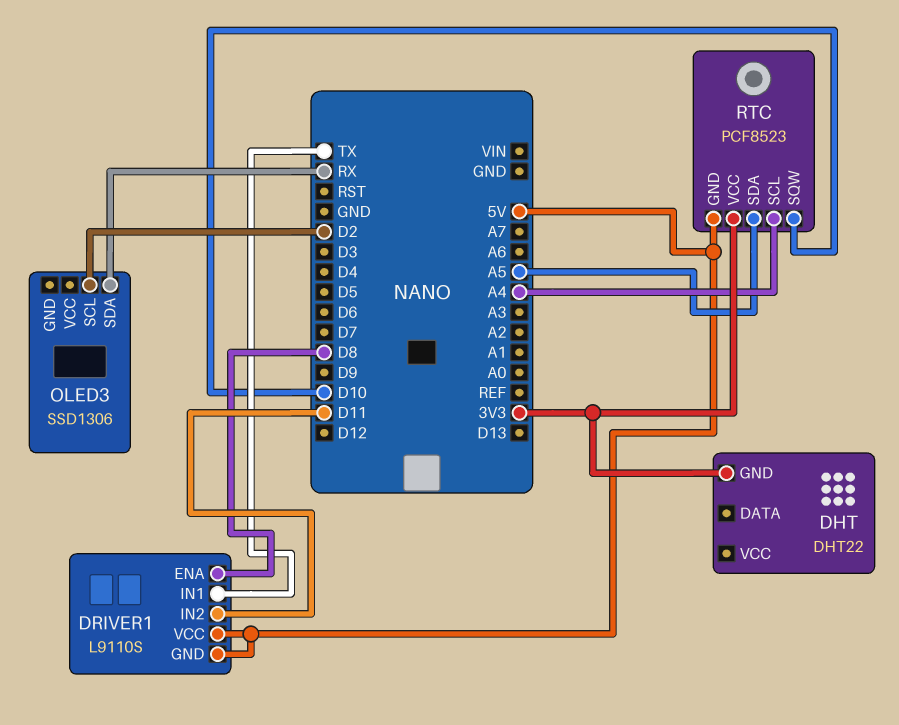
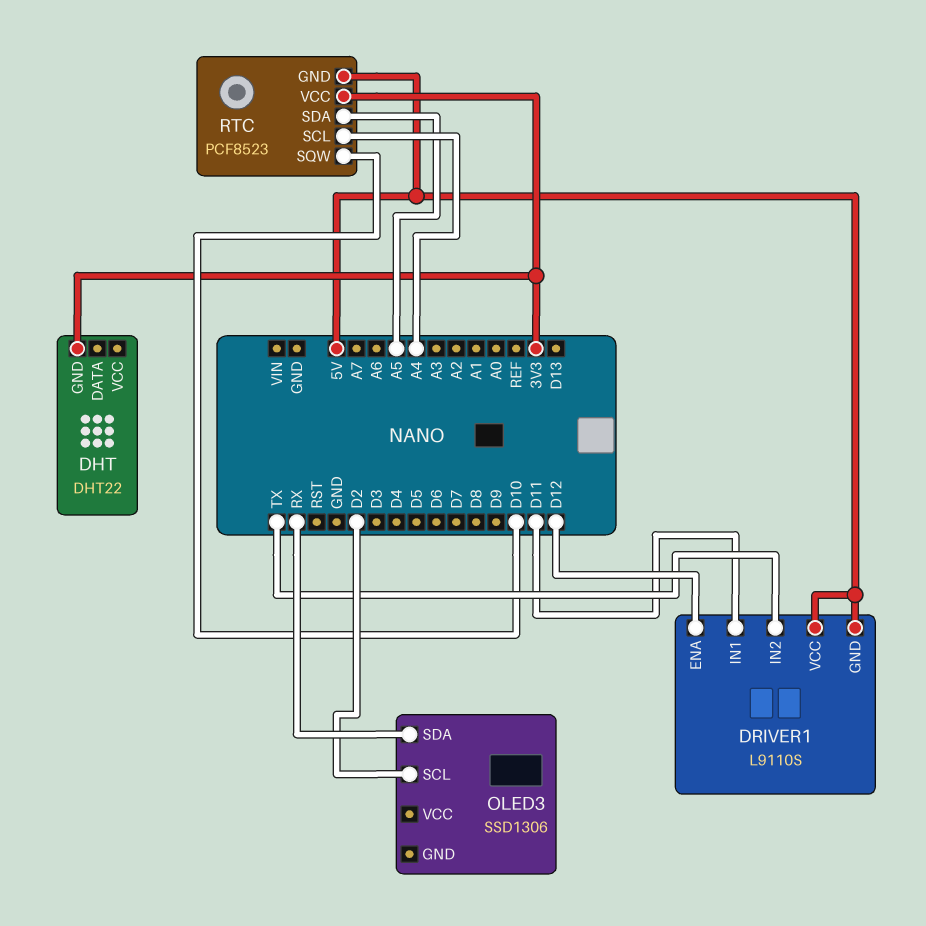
DRIVER1 pin ENA: D8 -> D12
DRIVER1 pin IN1: TX -> D11
DRIVER1 pin IN2: D11 -> TX

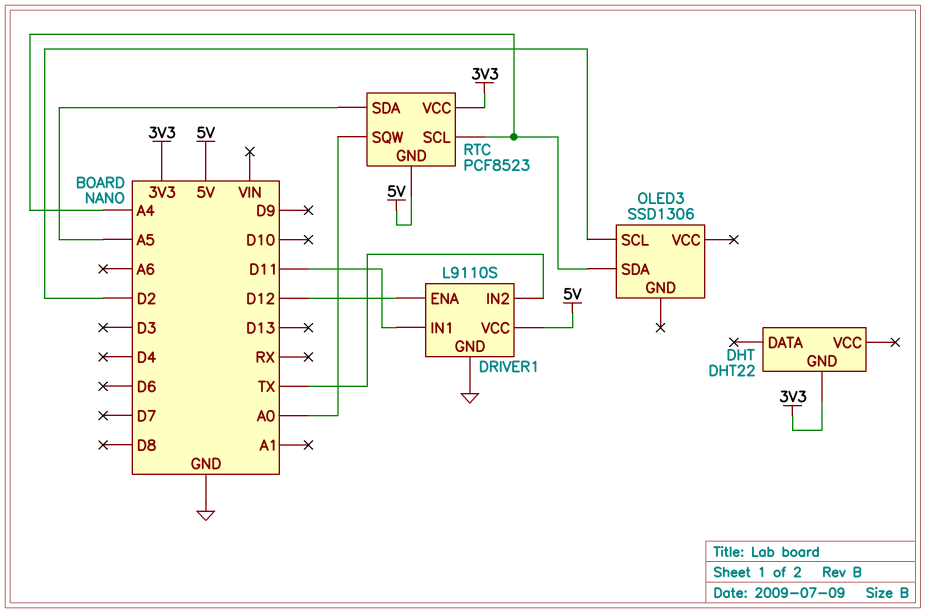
DRIVER1 pin GND: 5V -> GND
OLED3 pin SDA: RX -> A4
RTC pin SQW: D10 -> A0

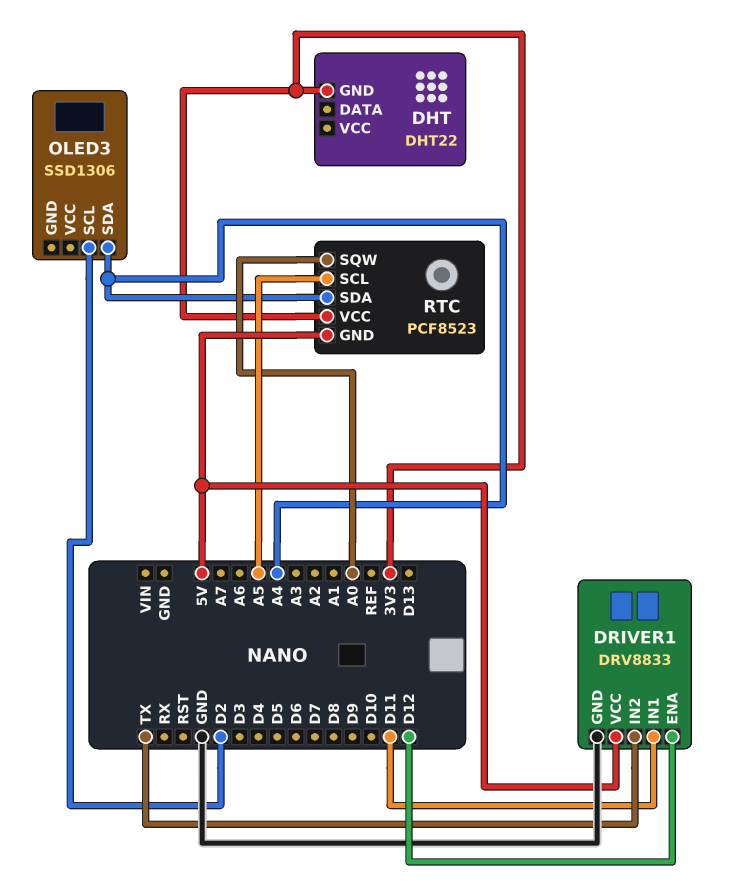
DRIVER1: L9110S -> DRV8833
RTC pin SCL: A4 -> A5
RTC pin SDA: A5 -> A4

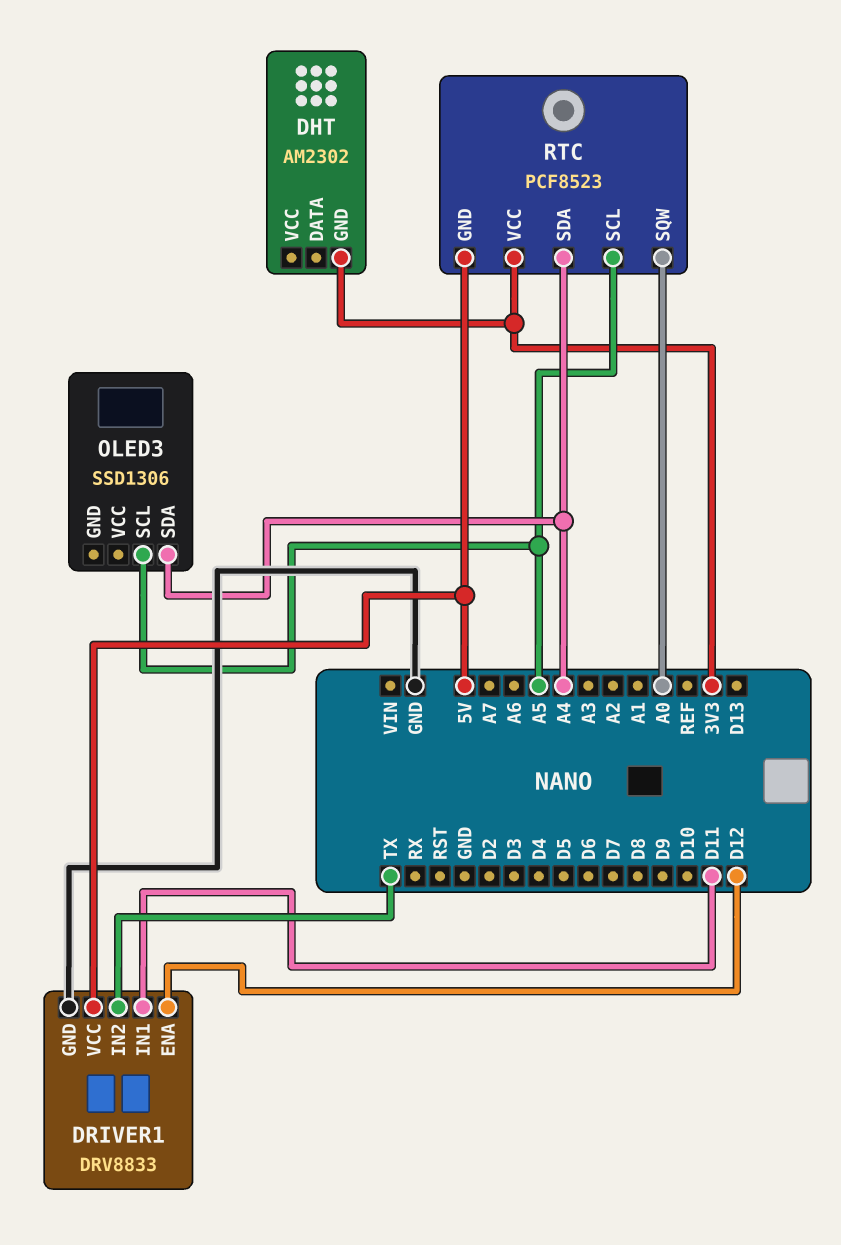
DHT: DHT22 -> AM2302
OLED3 pin SCL: D2 -> A5

